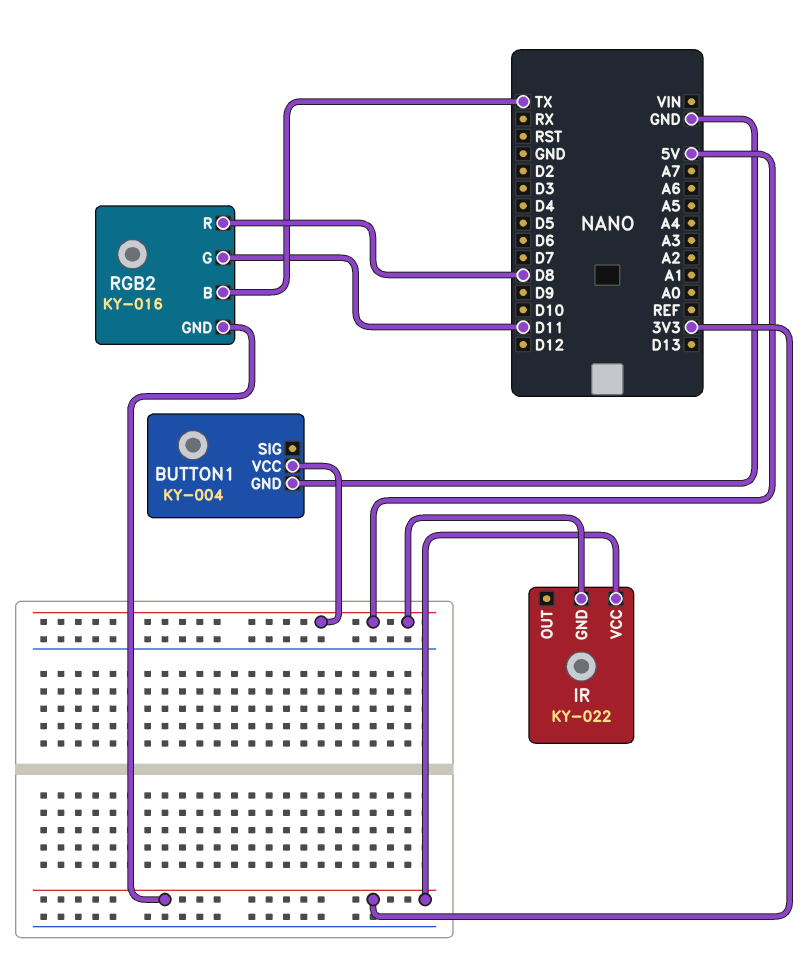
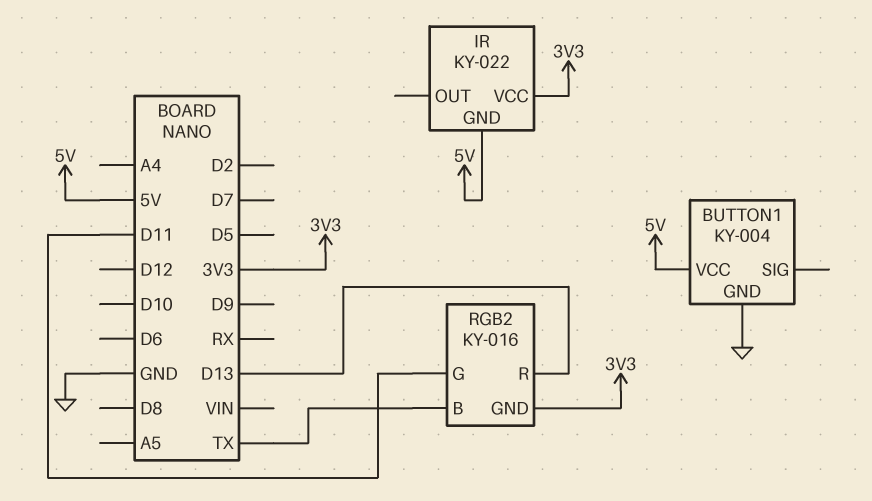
RGB2 pin R: D8 -> D13

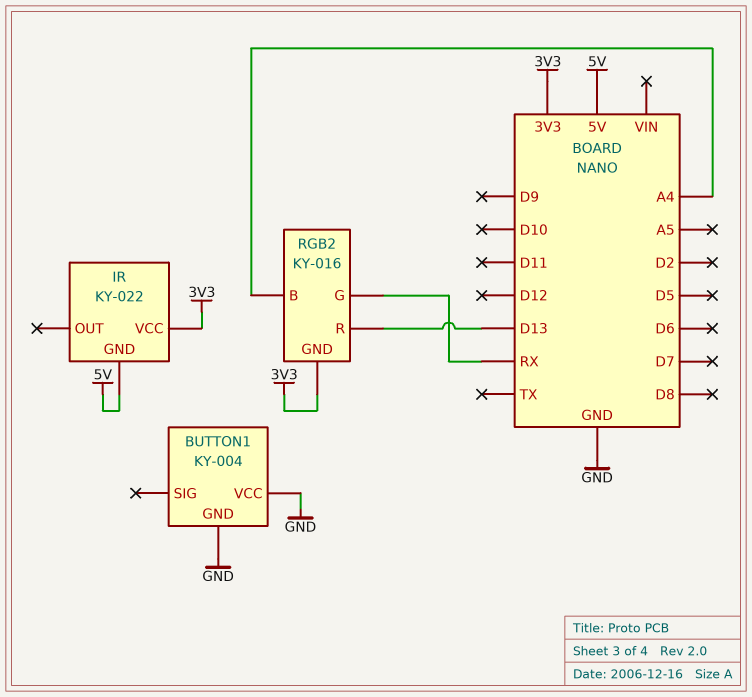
BUTTON1 pin VCC: 5V -> GND
RGB2 pin B: TX -> A4
RGB2 pin G: D11 -> RX

